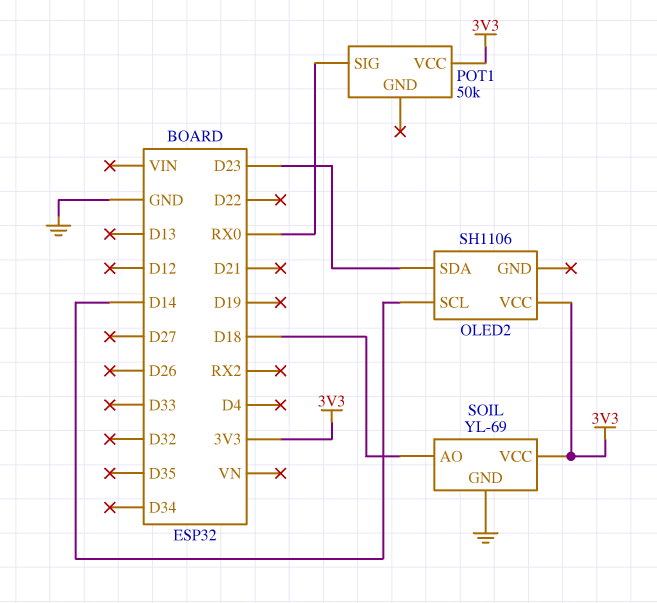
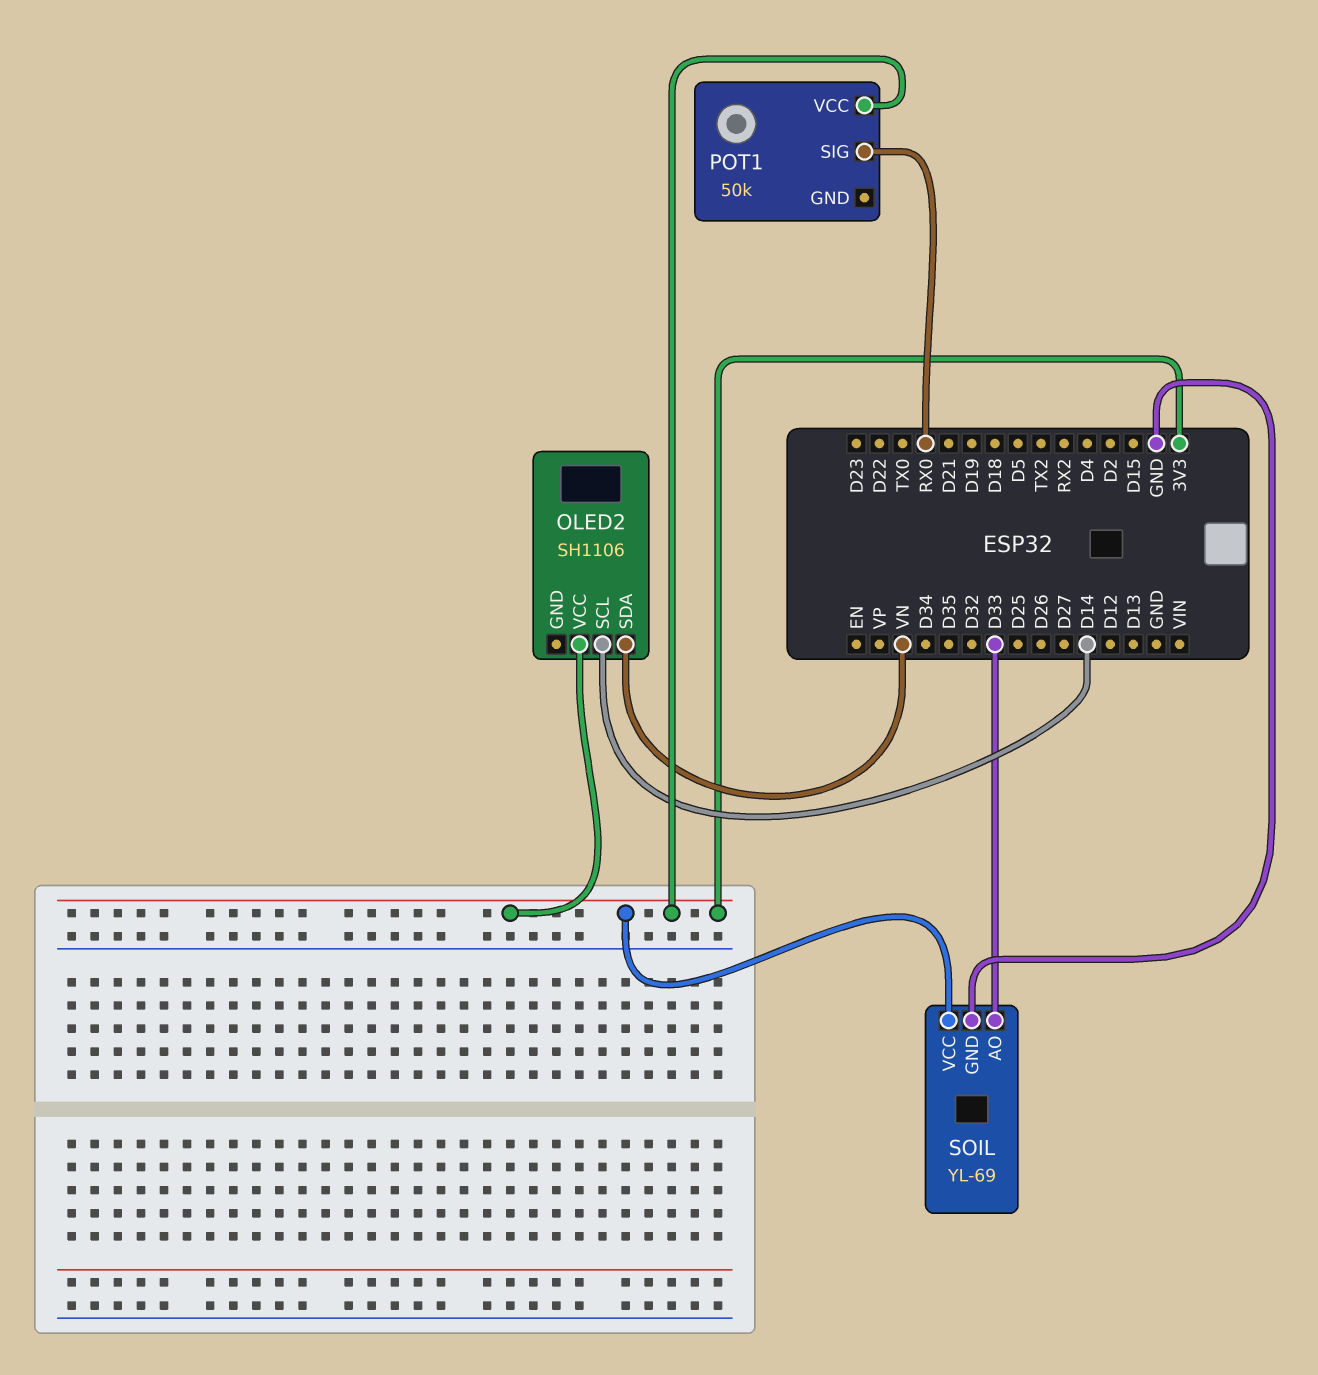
OLED2 pin SDA: D23 -> VN
SOIL pin AO: D18 -> D33

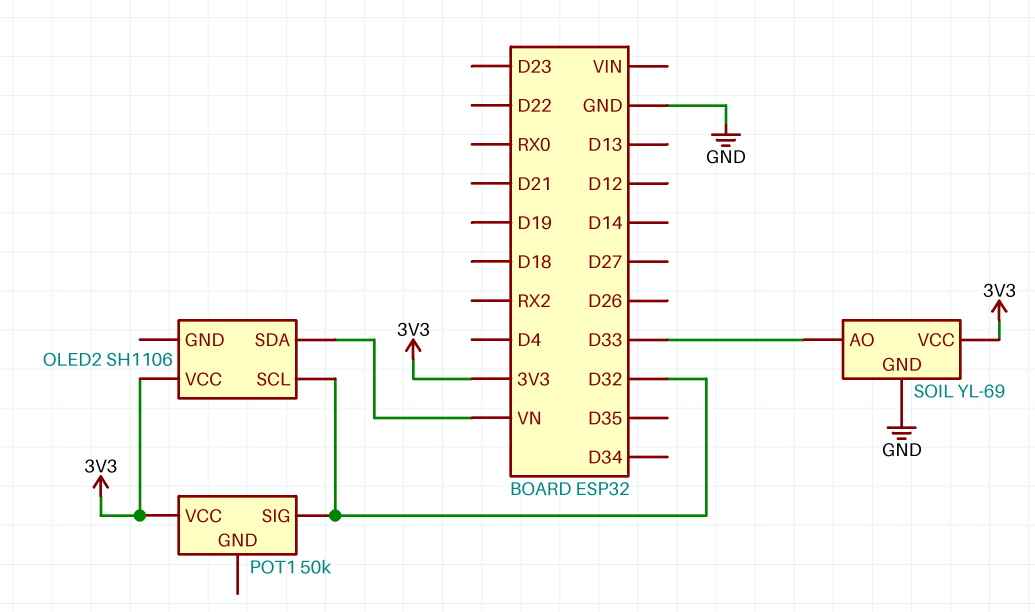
OLED2 pin SCL: D14 -> D32
POT1 pin SIG: RX0 -> D32

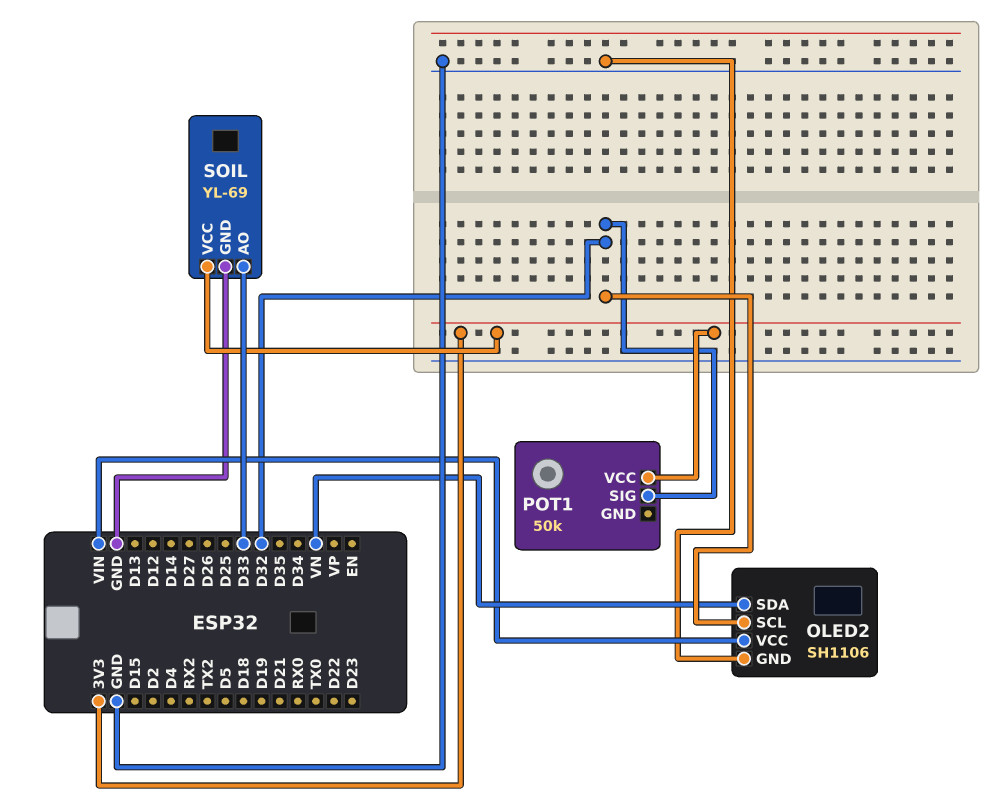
OLED2 pin GND: none -> GND
OLED2 pin VCC: 3V3 -> VIN

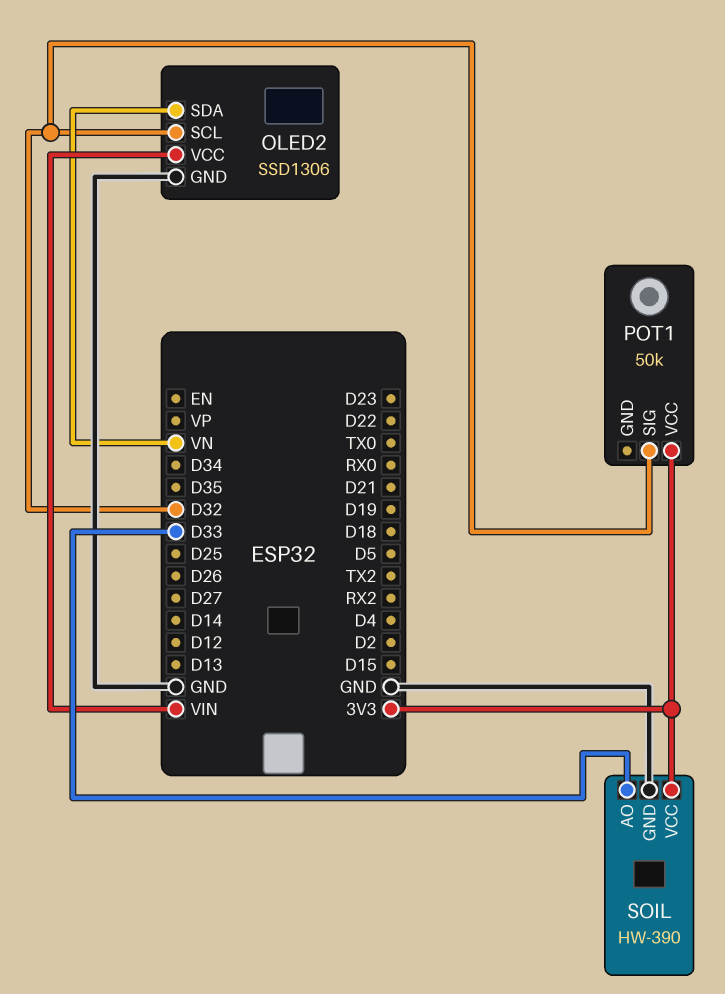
OLED2: SH1106 -> SSD1306
SOIL: YL-69 -> HW-390

